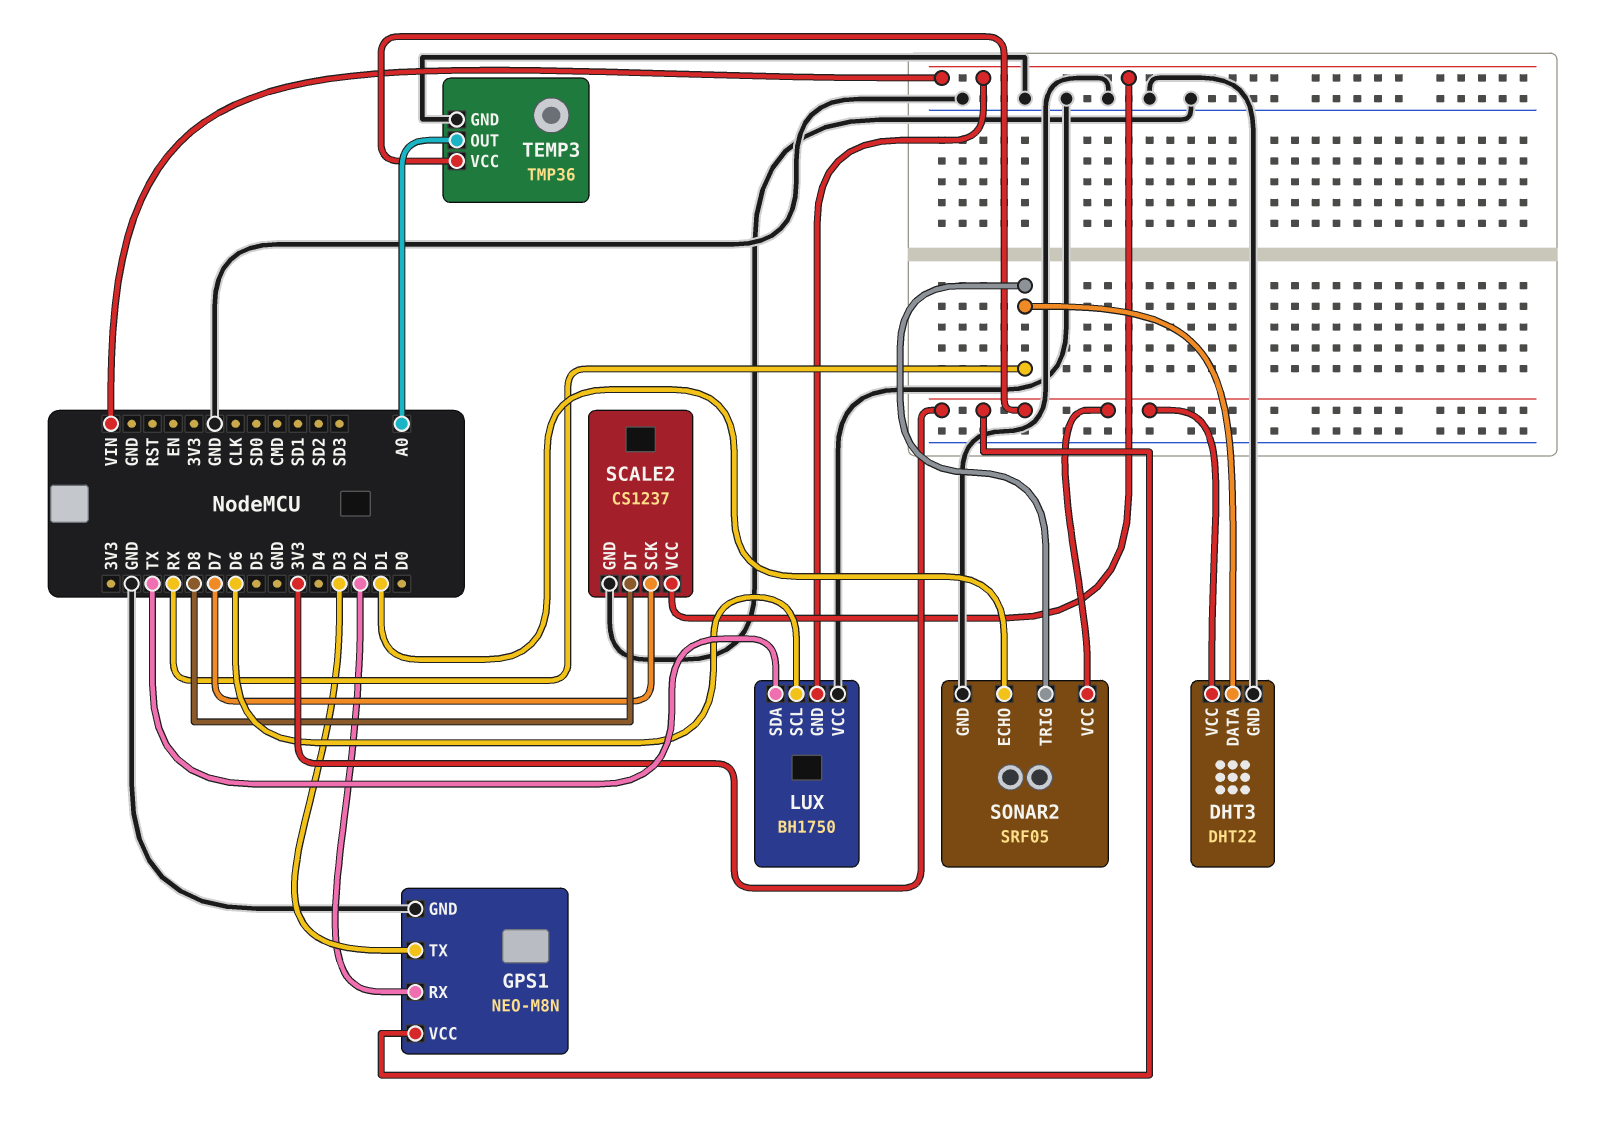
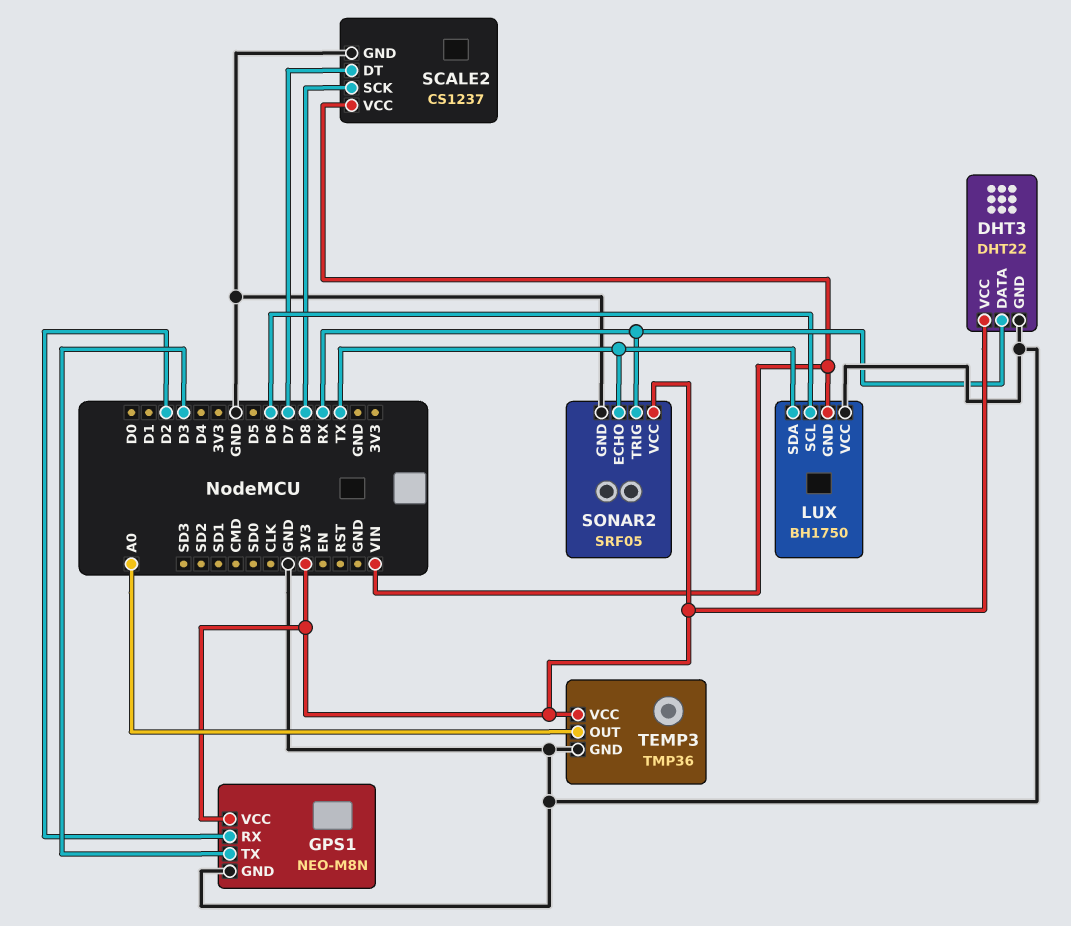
SCALE2 pin DT: D8 -> D7
SCALE2 pin SCK: D7 -> D8
SONAR2 pin ECHO: D1 -> TX

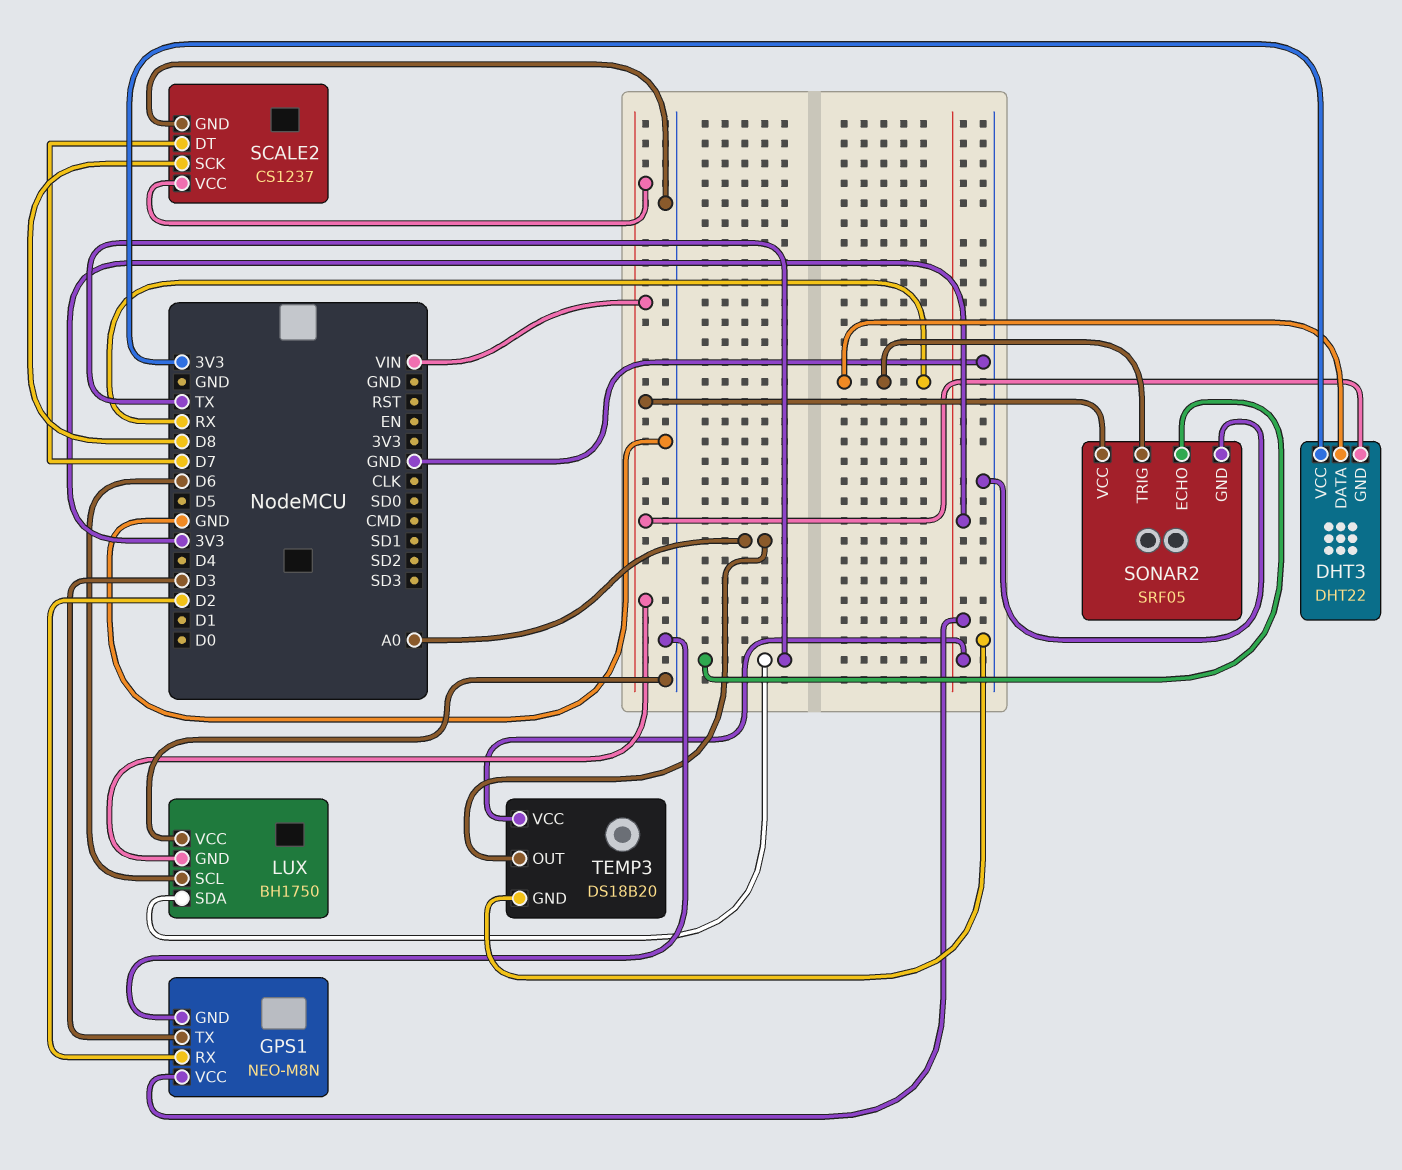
DHT3 pin GND: GND -> VIN
SONAR2 pin VCC: 3V3 -> VIN
TEMP3: TMP36 -> DS18B20

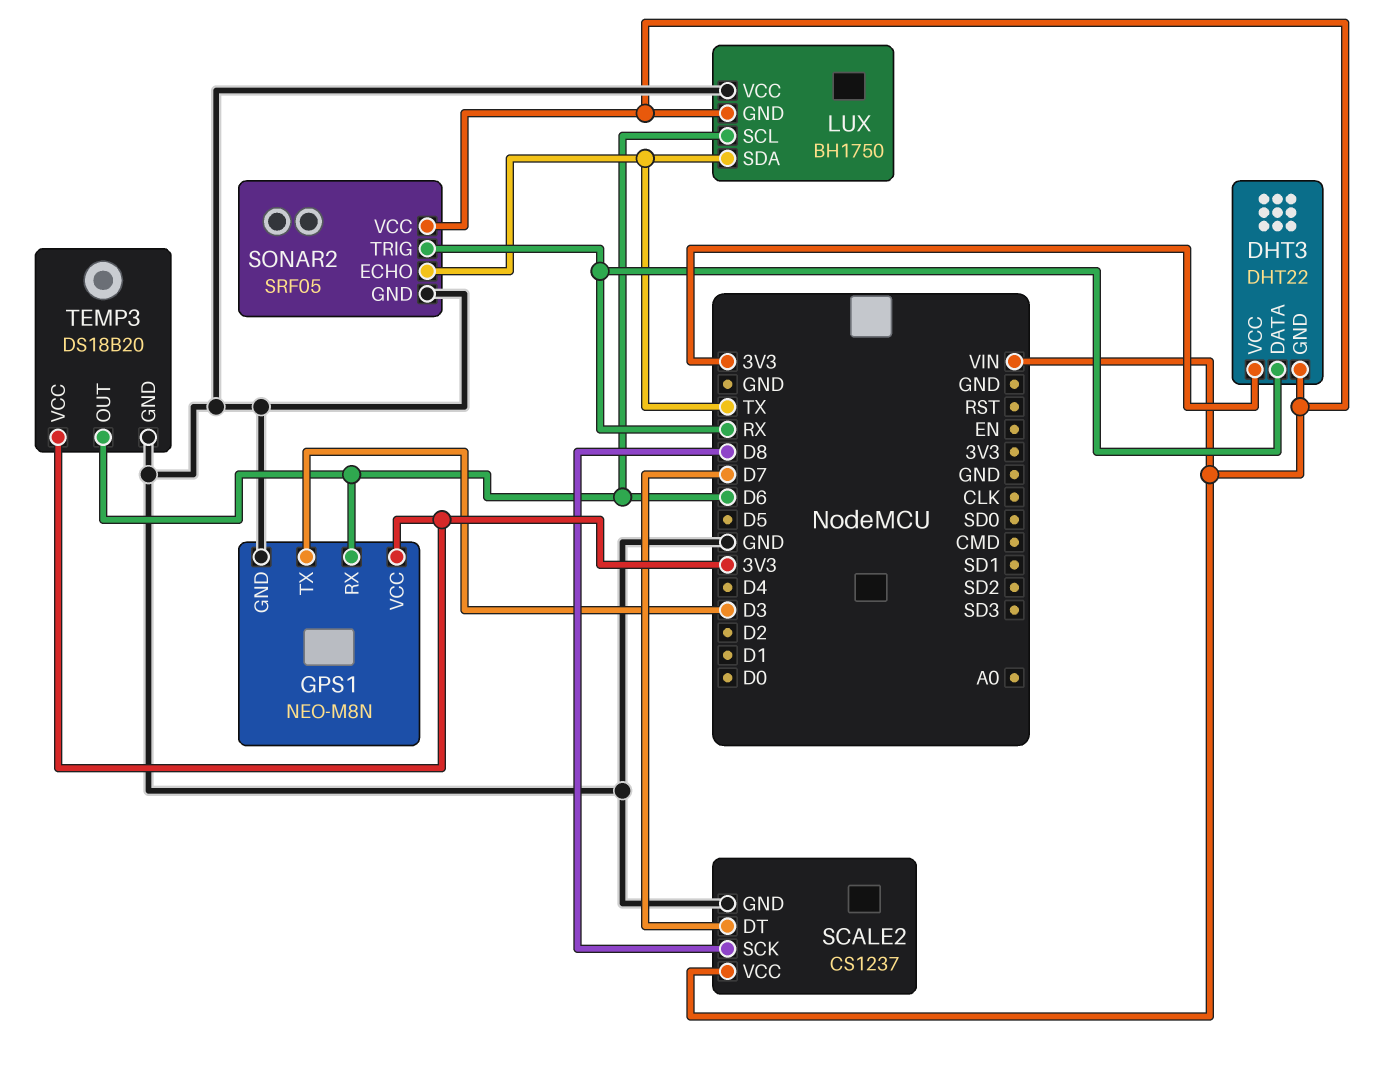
GPS1 pin RX: D2 -> D6
TEMP3 pin OUT: A0 -> D6

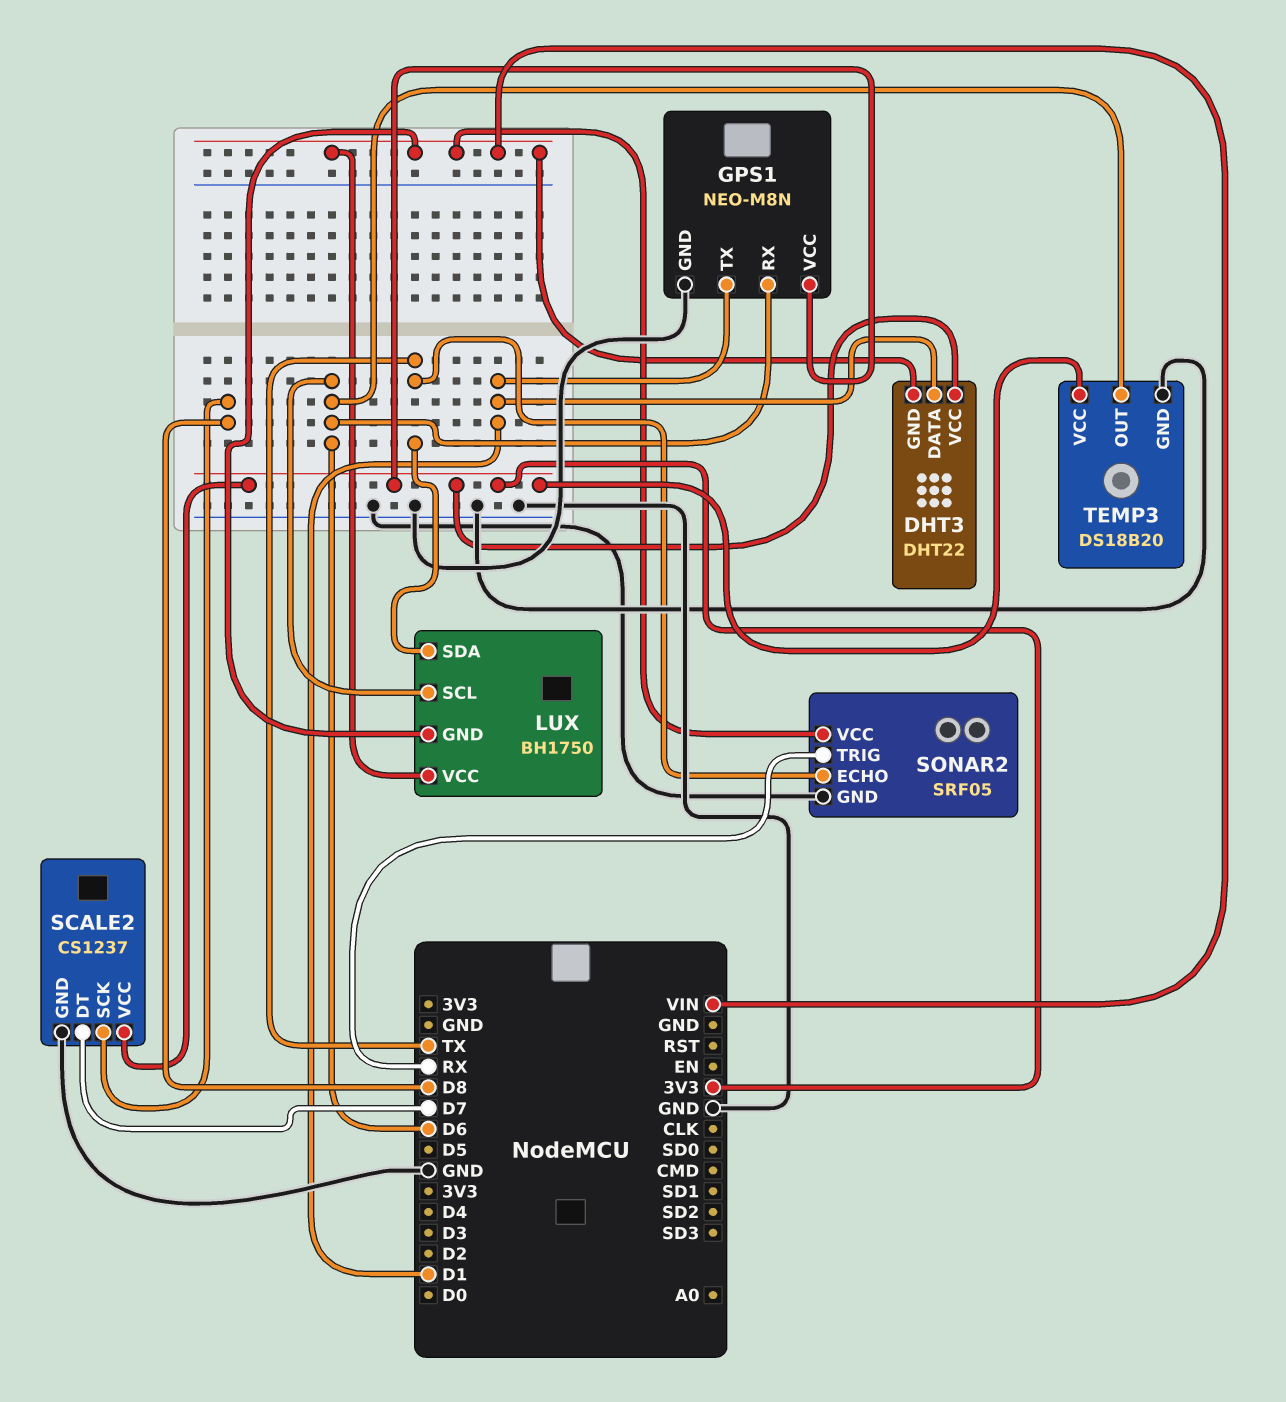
DHT3 pin DATA: RX -> D1
GPS1 pin TX: D3 -> D1
LUX pin VCC: GND -> VIN
SCALE2 pin VCC: VIN -> 3V3

